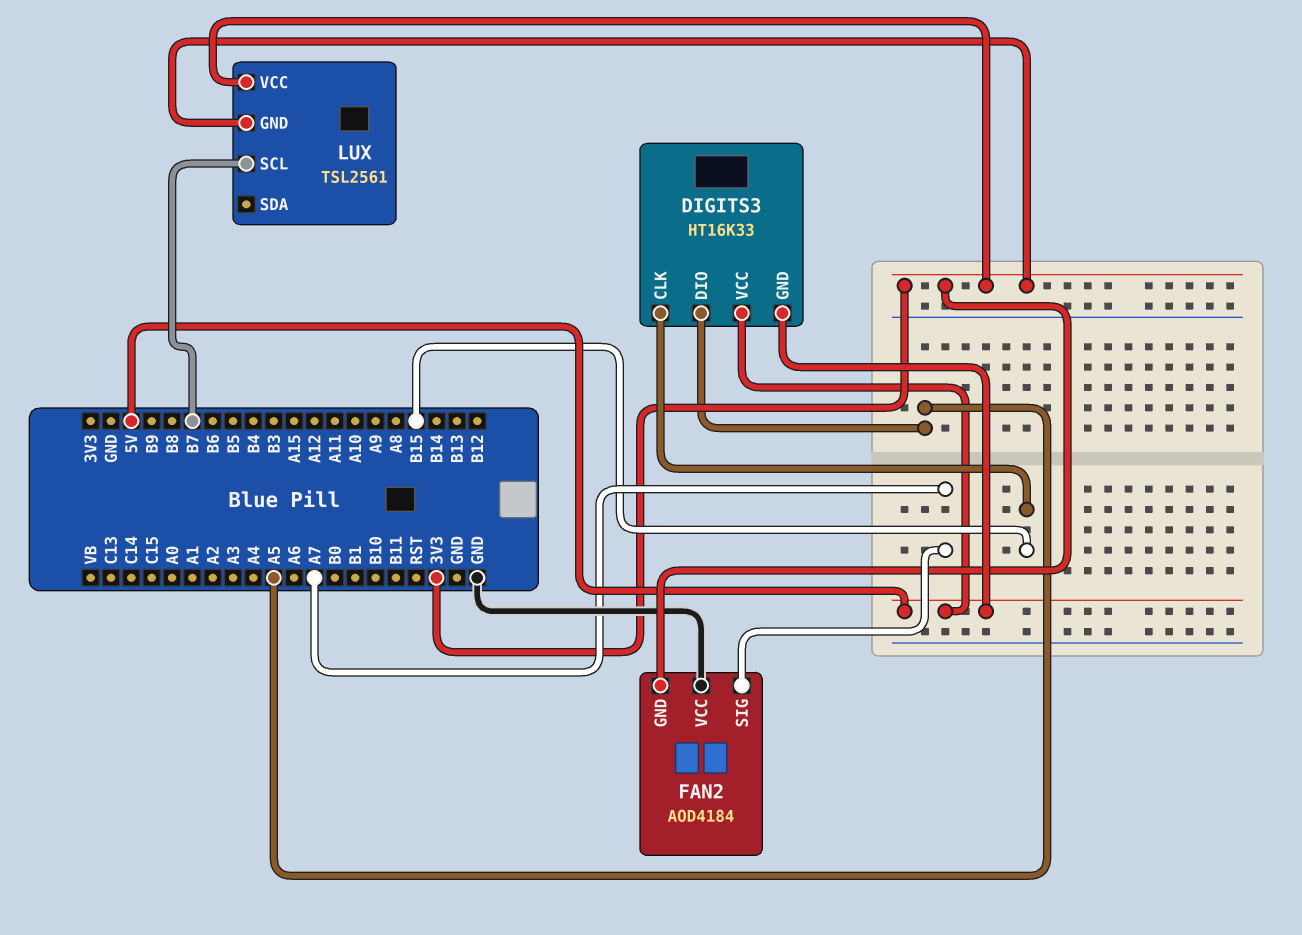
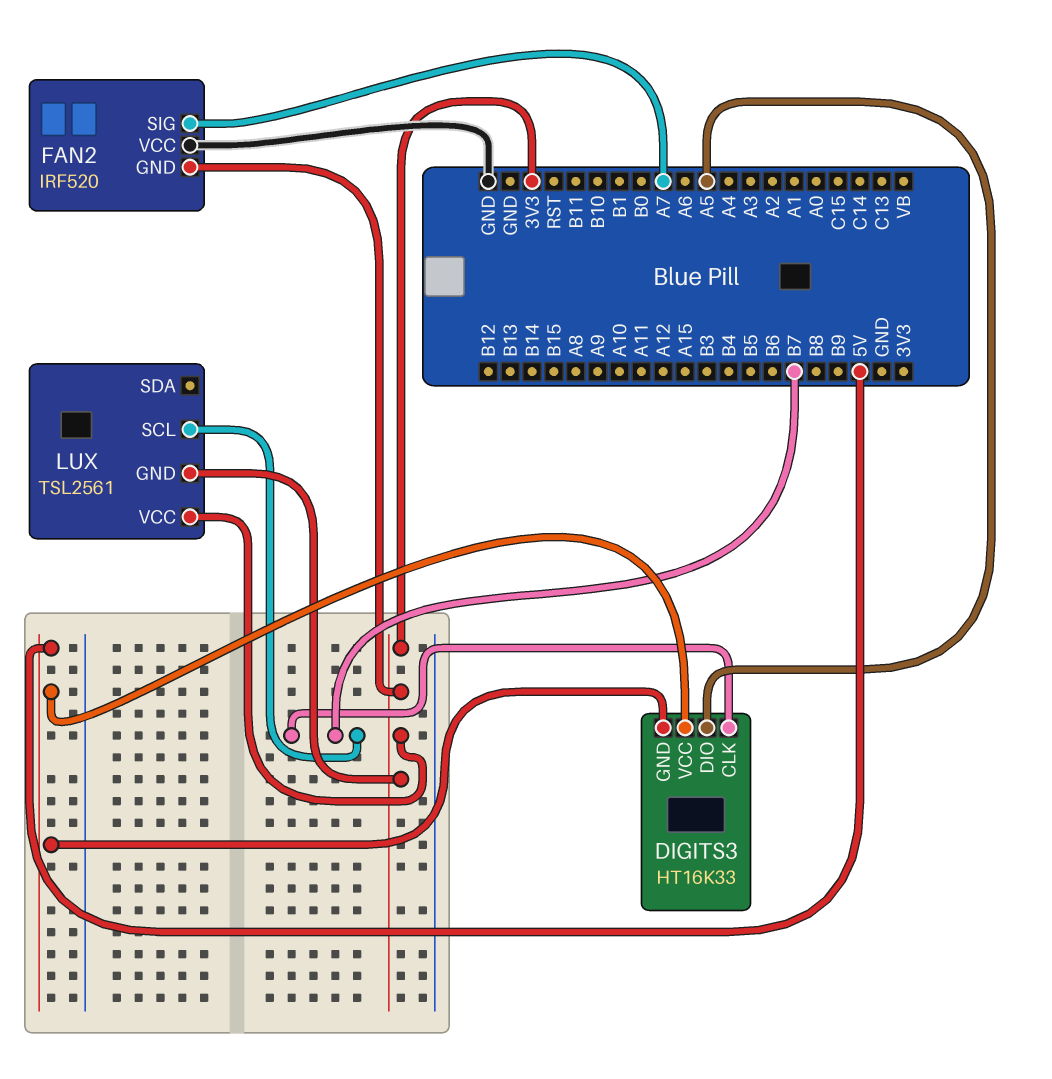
DIGITS3 pin CLK: B15 -> B7
FAN2: AOD4184 -> IRF520

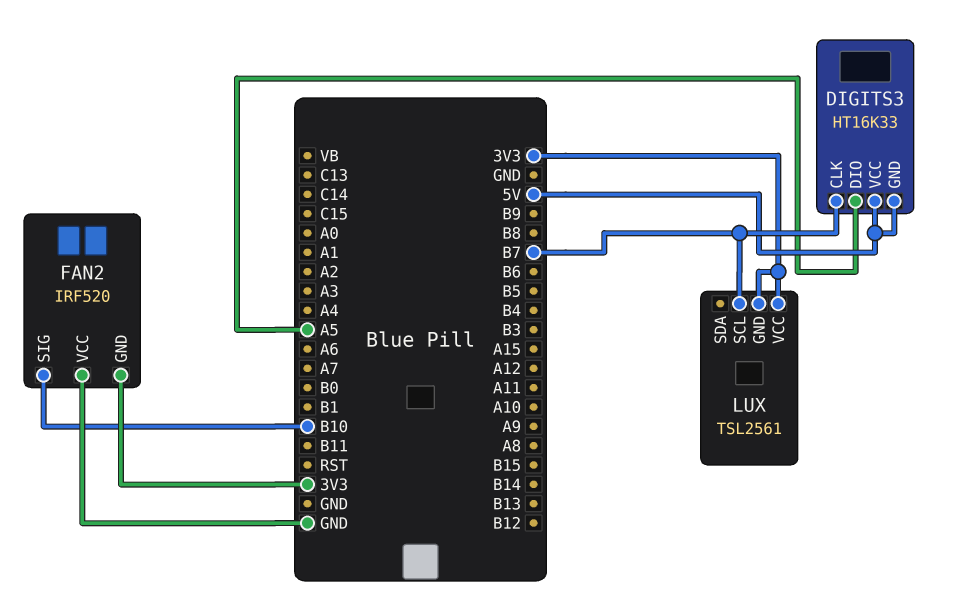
FAN2 pin SIG: A7 -> B10

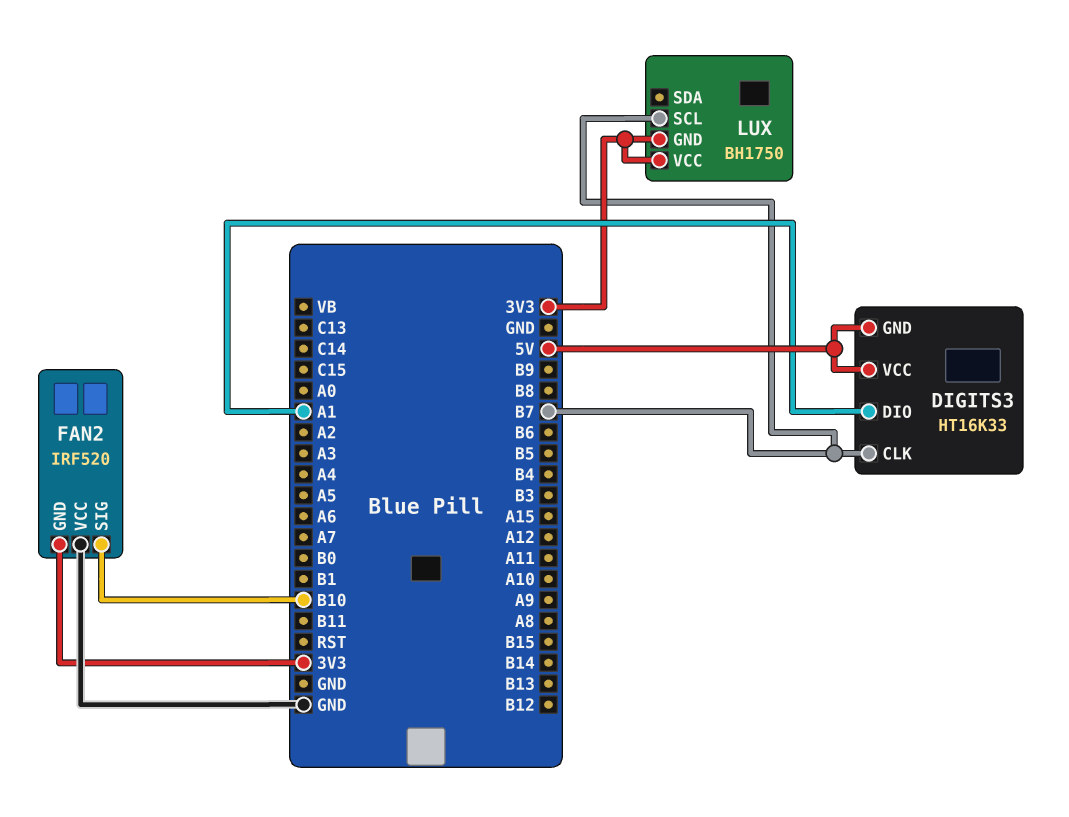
DIGITS3 pin DIO: A5 -> A1
LUX: TSL2561 -> BH1750

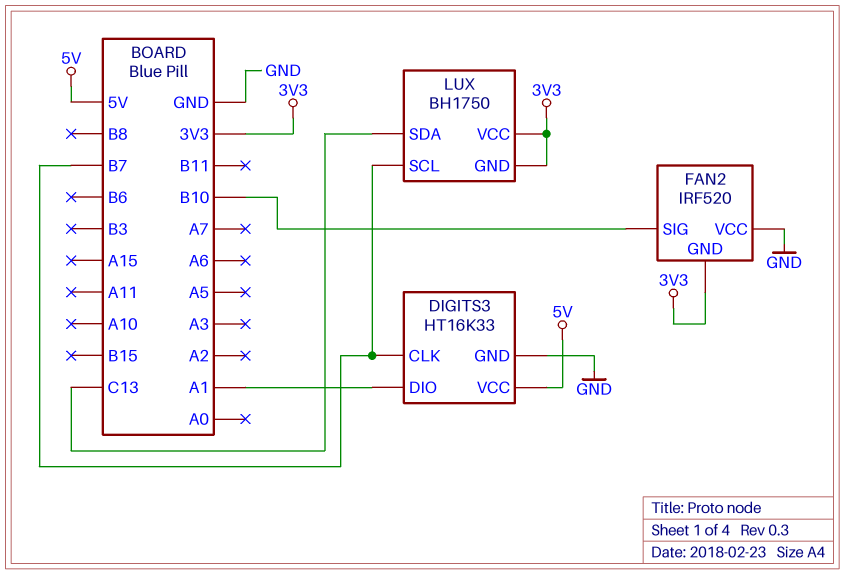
DIGITS3 pin GND: 5V -> GND
LUX pin SDA: none -> C13

